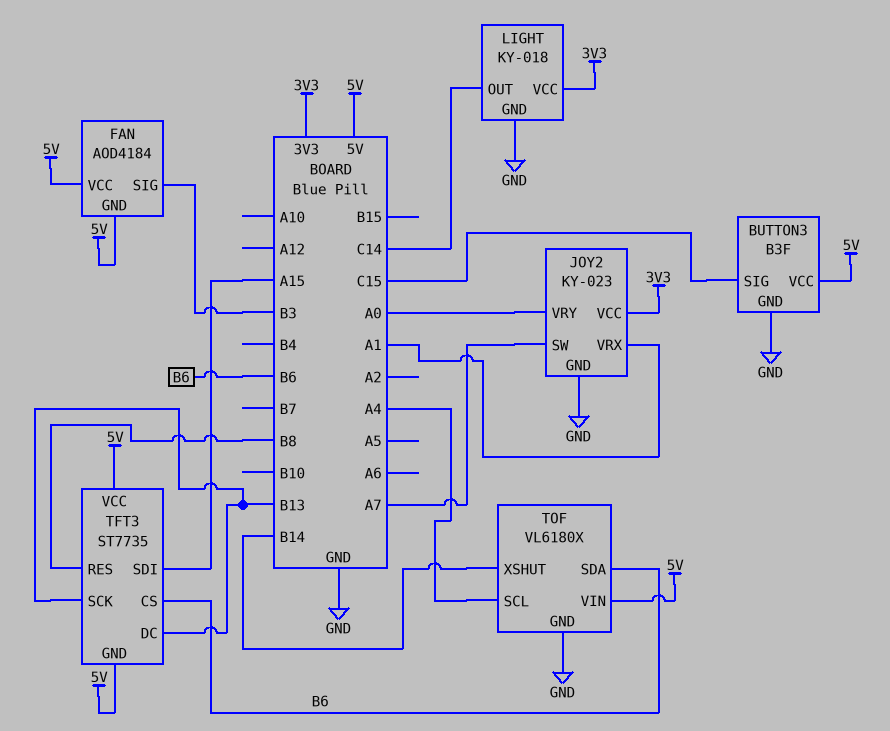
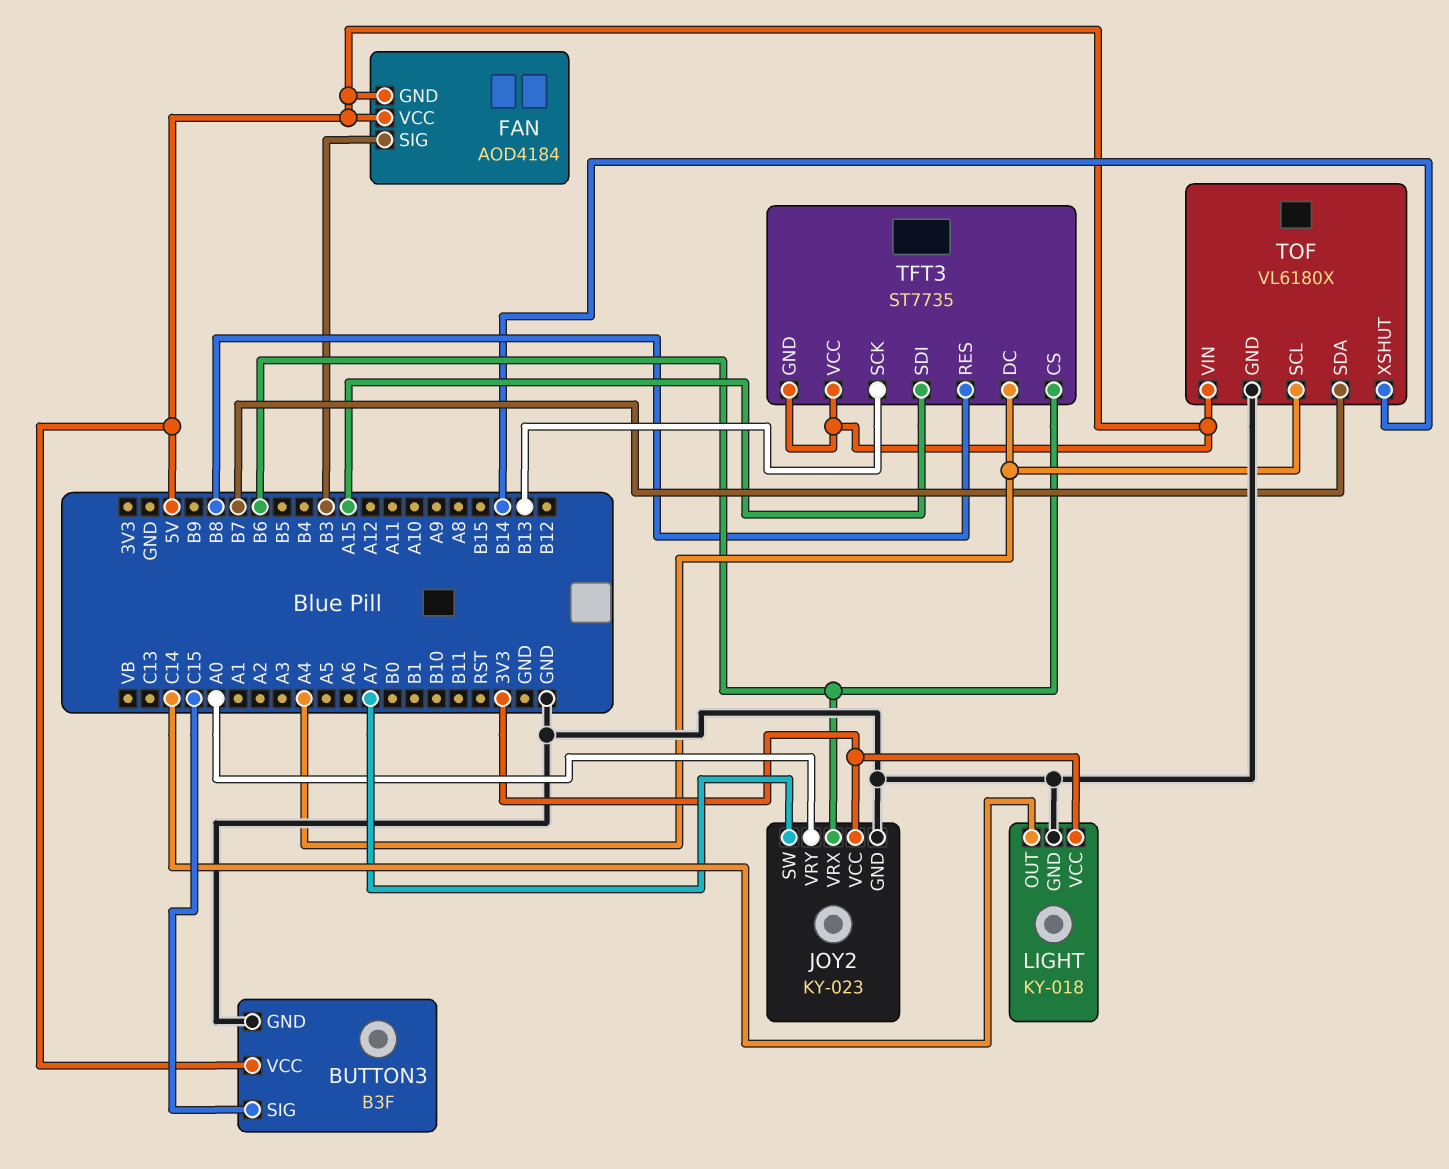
JOY2 pin VRX: A1 -> B6
TFT3 pin DC: B13 -> A4
TOF pin SDA: B6 -> B7

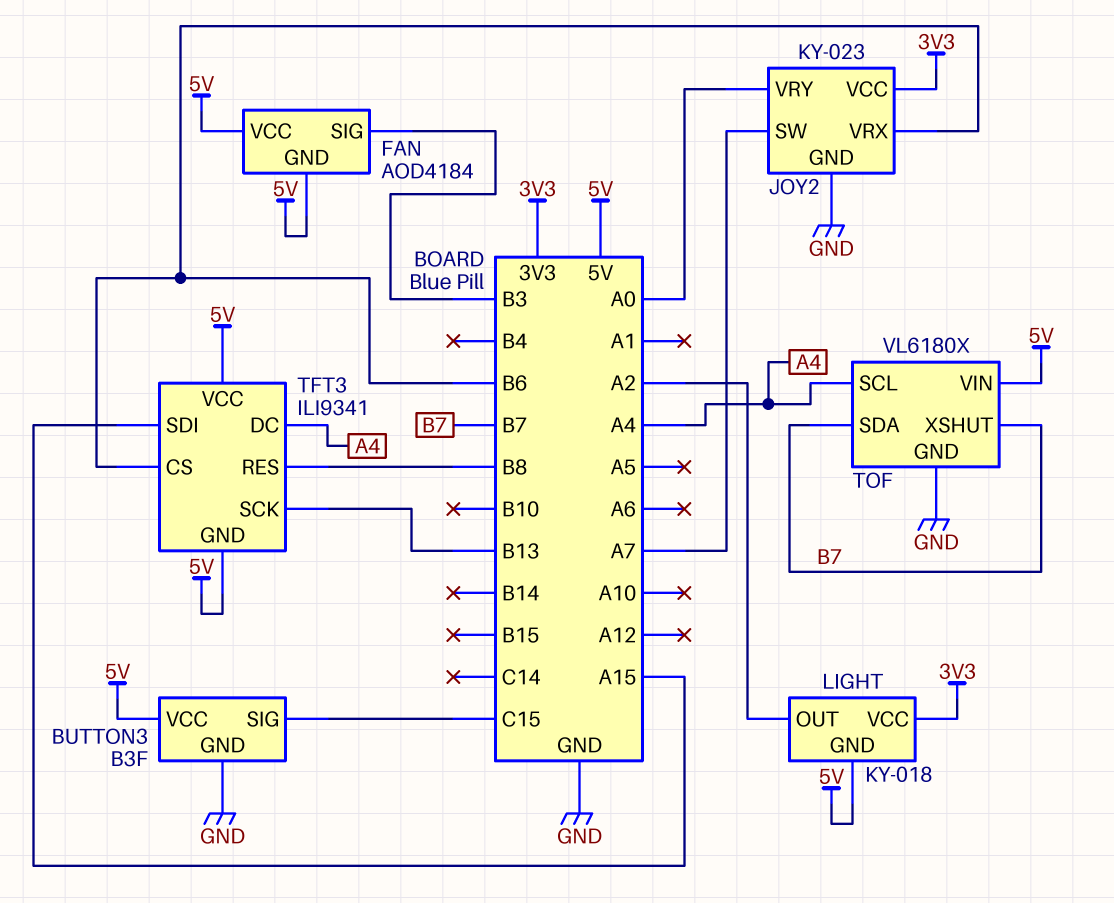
LIGHT pin GND: GND -> 5V
LIGHT pin OUT: C14 -> A2
TFT3: ST7735 -> ILI9341
TOF pin XSHUT: B14 -> B7

